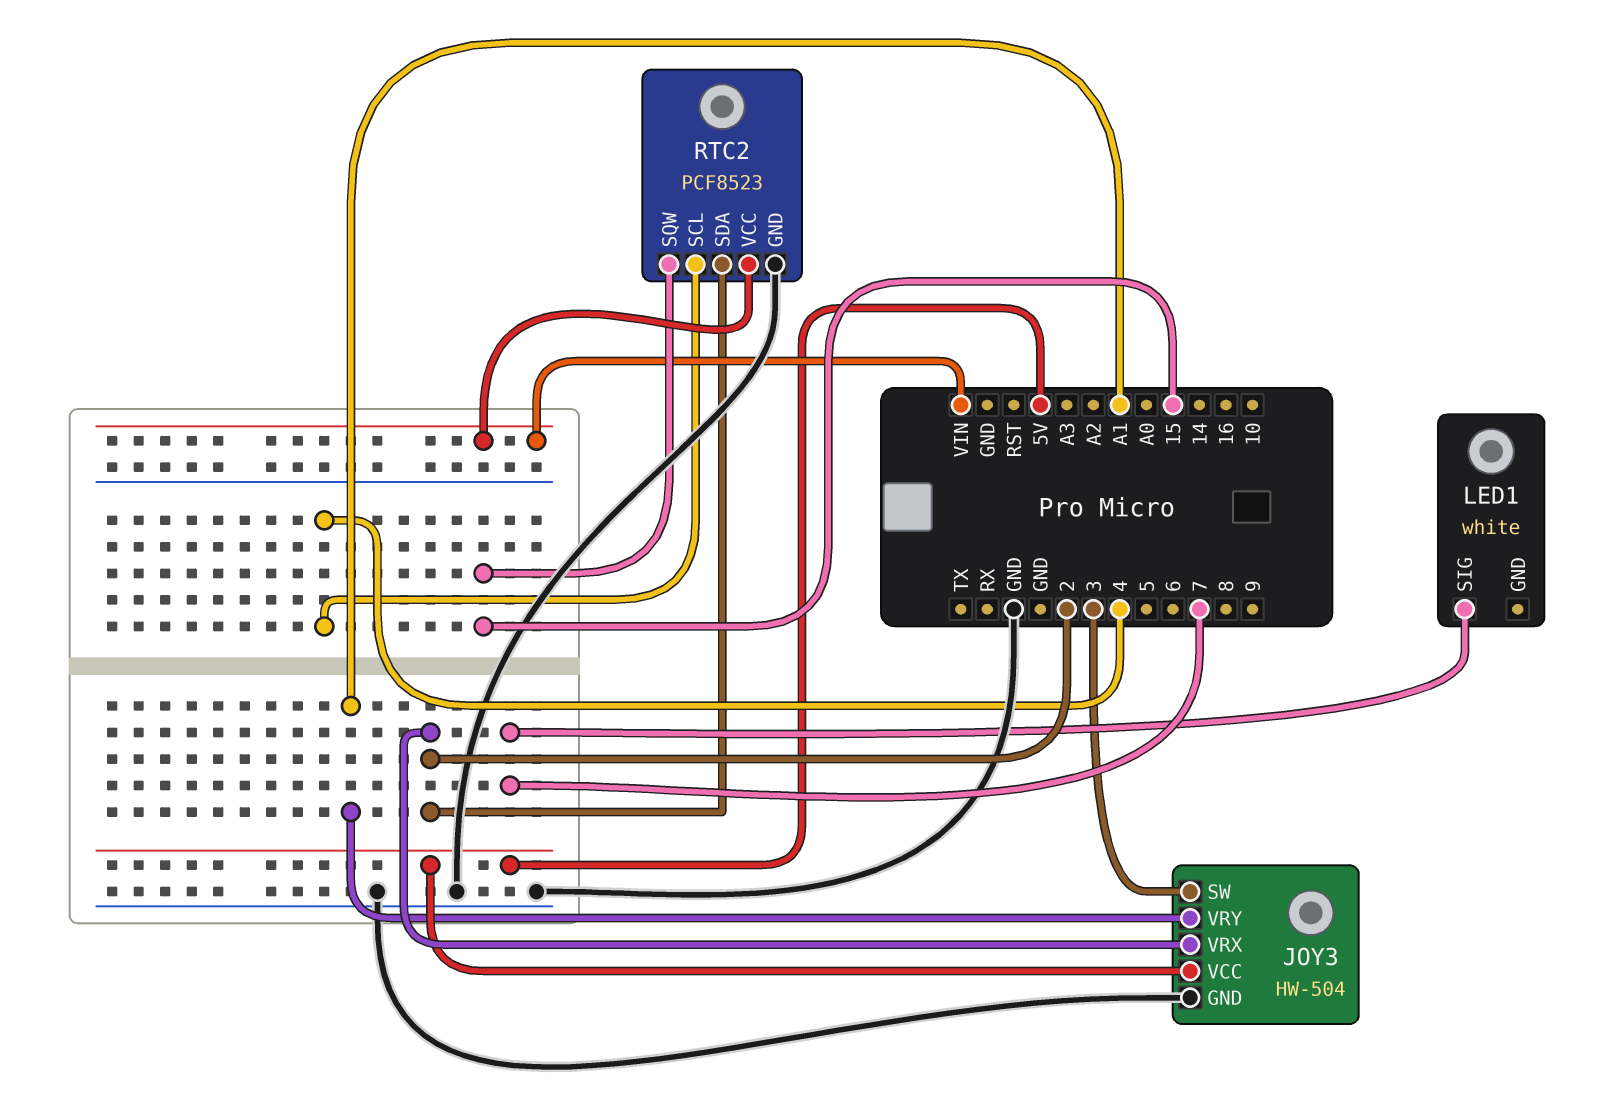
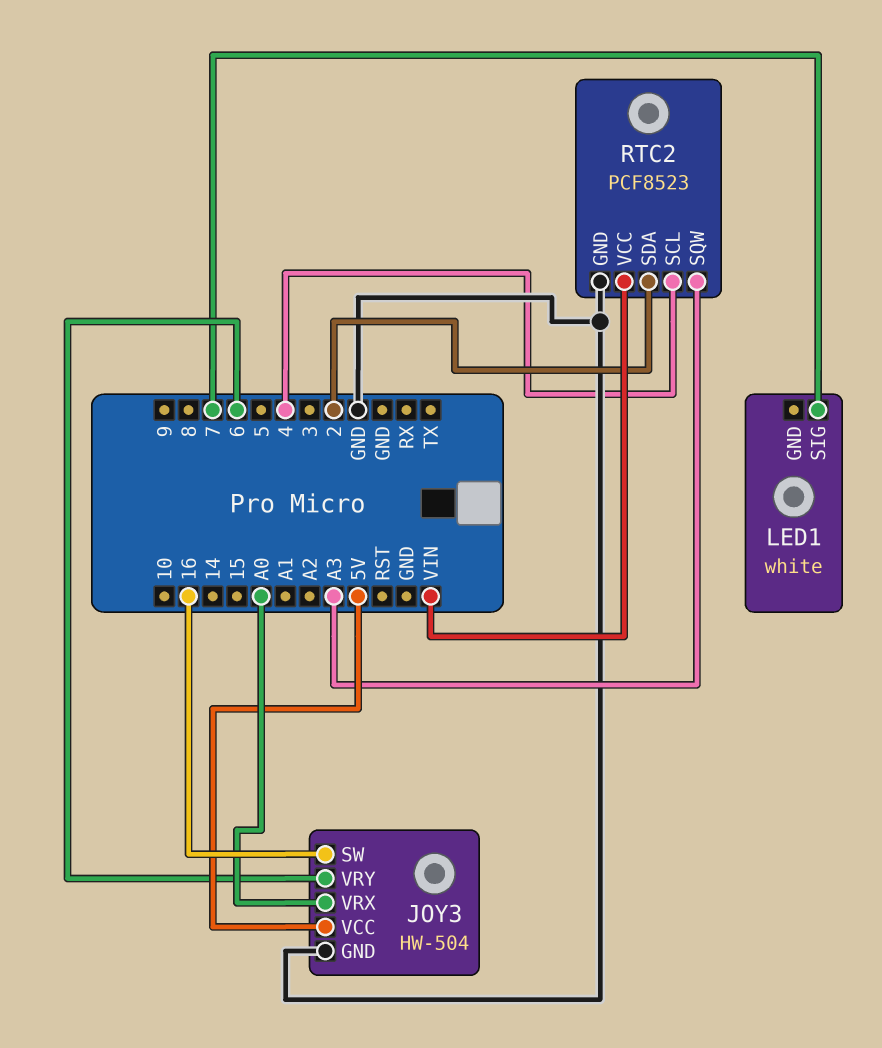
JOY3 pin SW: 3 -> 16
JOY3 pin VRX: 2 -> A0
JOY3 pin VRY: A1 -> 6
RTC2 pin SQW: 15 -> A3

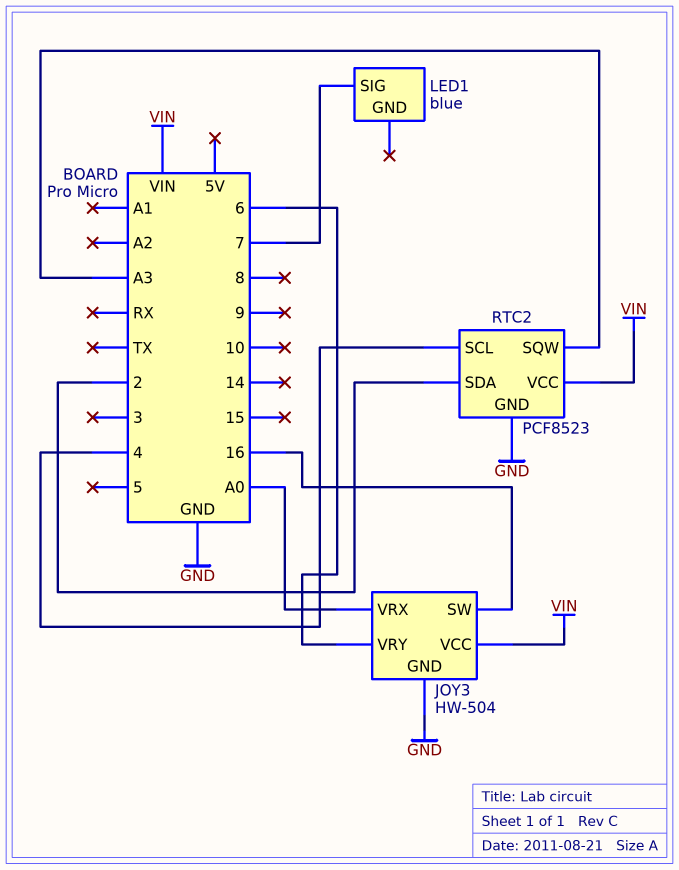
JOY3 pin VCC: 5V -> VIN
LED1: white -> blue

